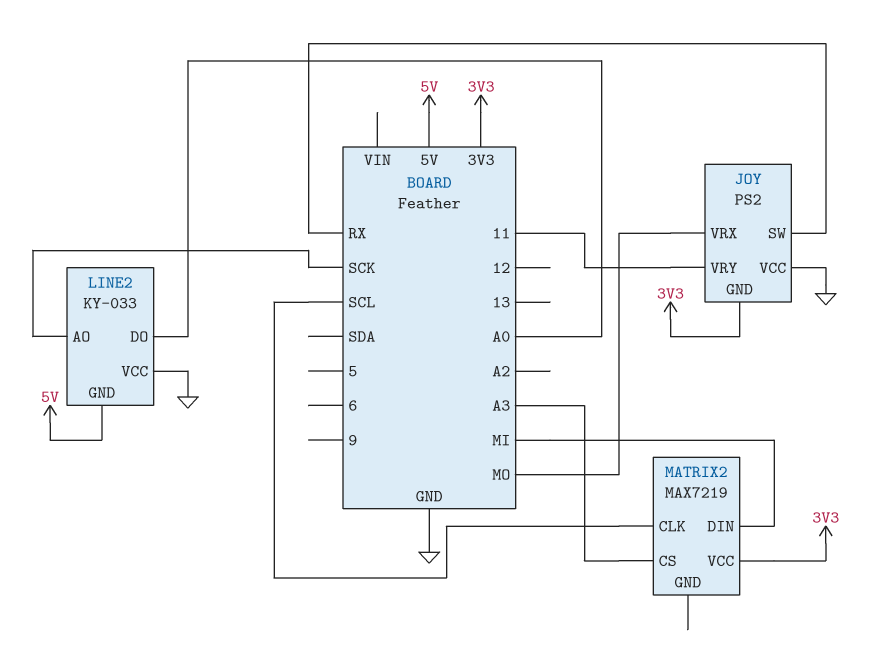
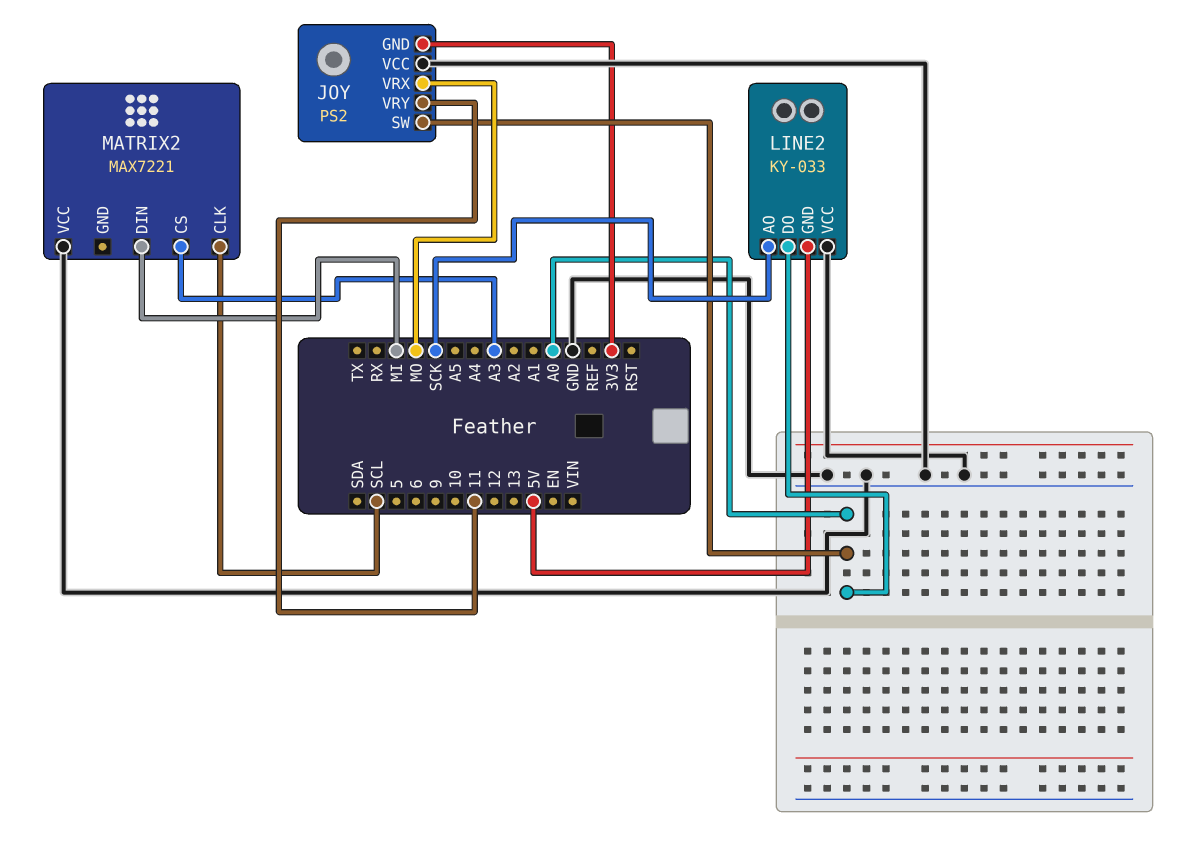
JOY pin SW: RX -> A0
MATRIX2: MAX7219 -> MAX7221
MATRIX2 pin VCC: 3V3 -> GND

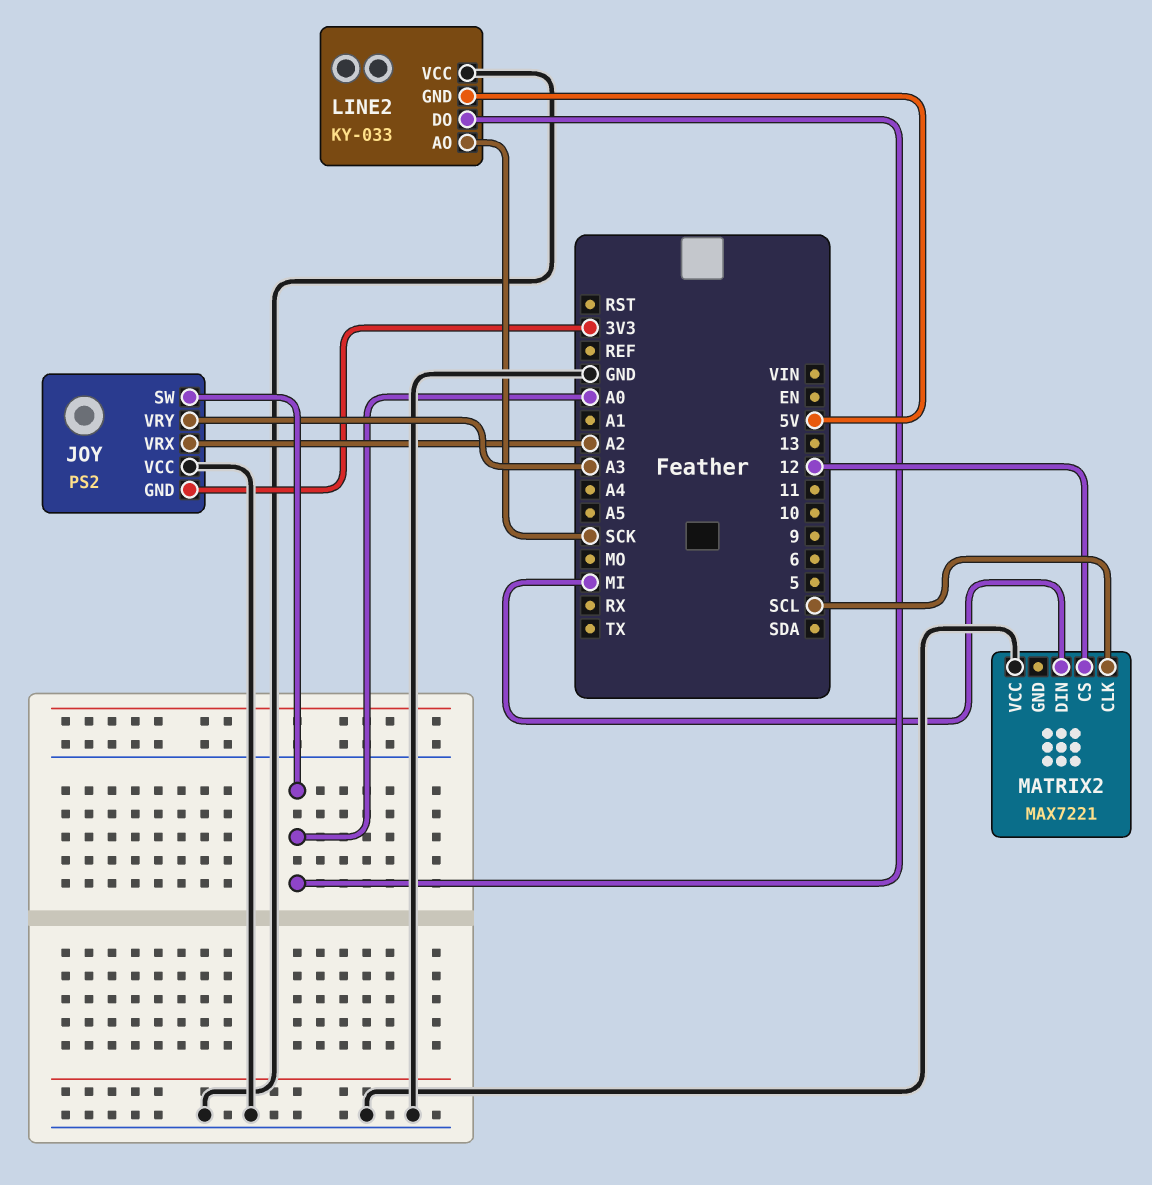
JOY pin VRX: MO -> A2
JOY pin VRY: 11 -> A3
MATRIX2 pin CS: A3 -> 12

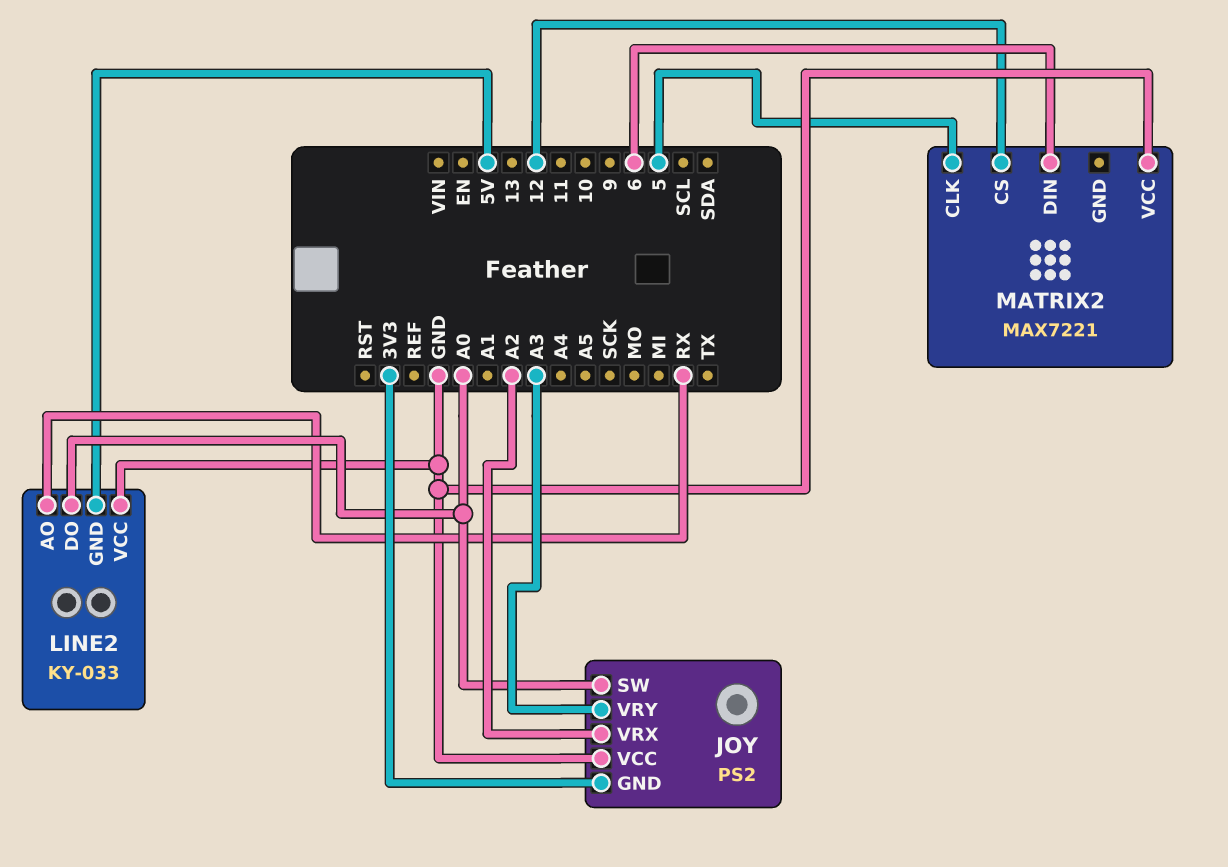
LINE2 pin AO: SCK -> RX
MATRIX2 pin CLK: SCL -> 5
MATRIX2 pin DIN: MI -> 6

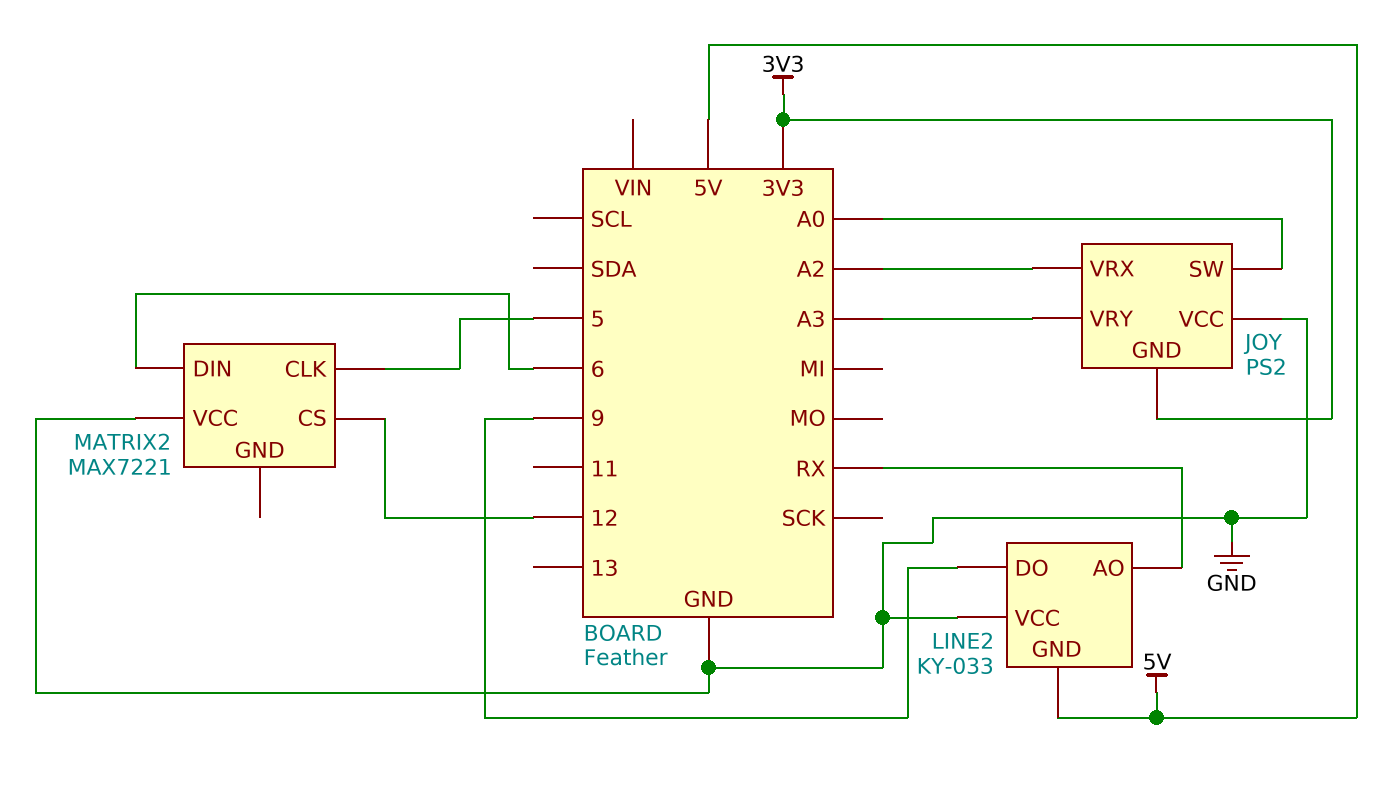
LINE2 pin DO: A0 -> 9

